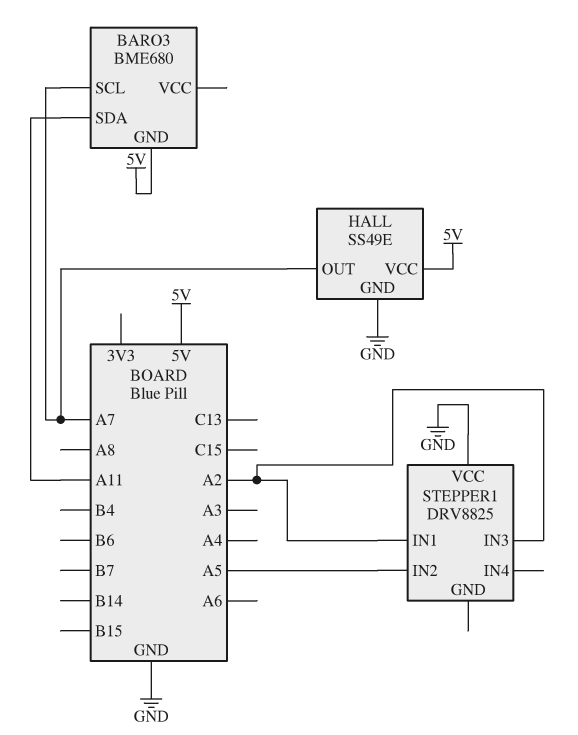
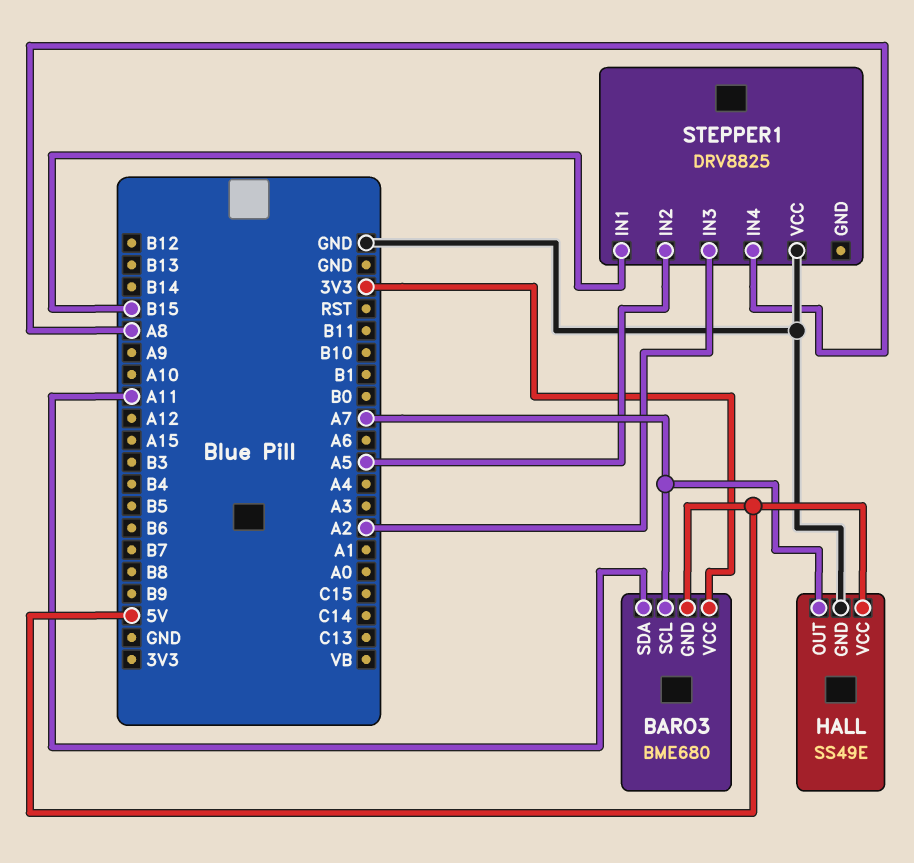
BARO3 pin VCC: none -> 3V3
STEPPER1 pin IN1: A2 -> B15
STEPPER1 pin IN4: none -> A8

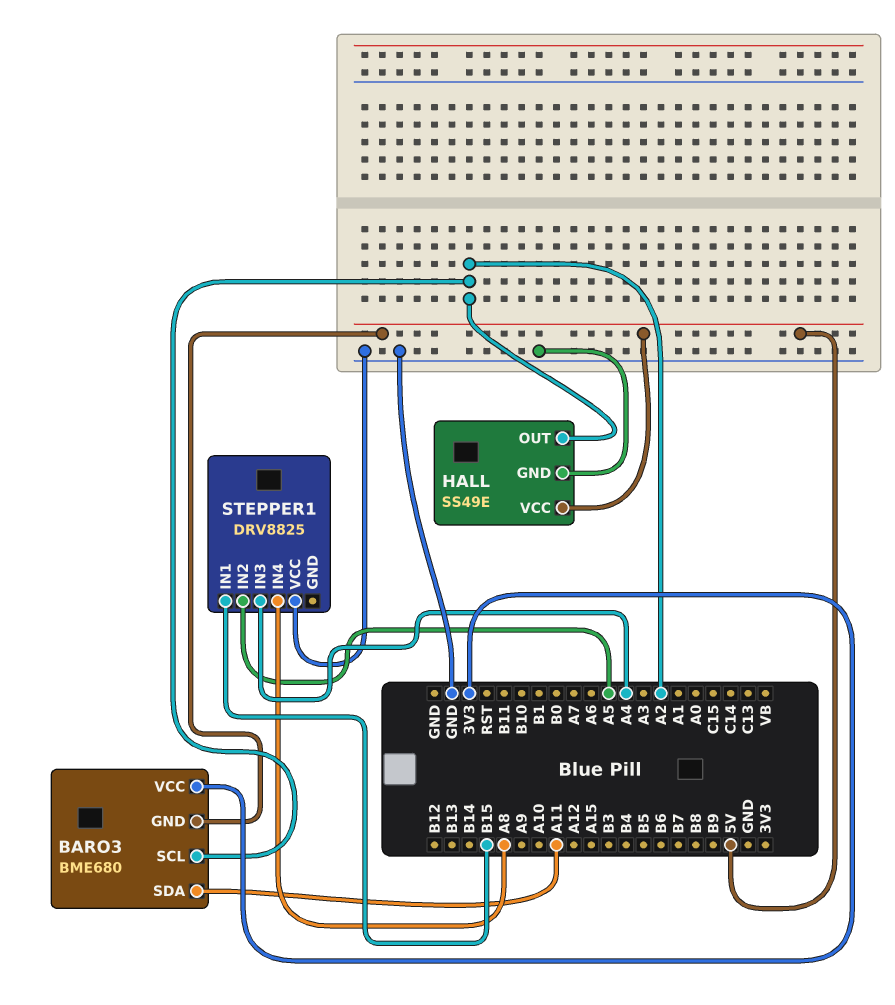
BARO3 pin SCL: A7 -> A2
HALL pin OUT: A7 -> A2
STEPPER1 pin IN3: A2 -> A4

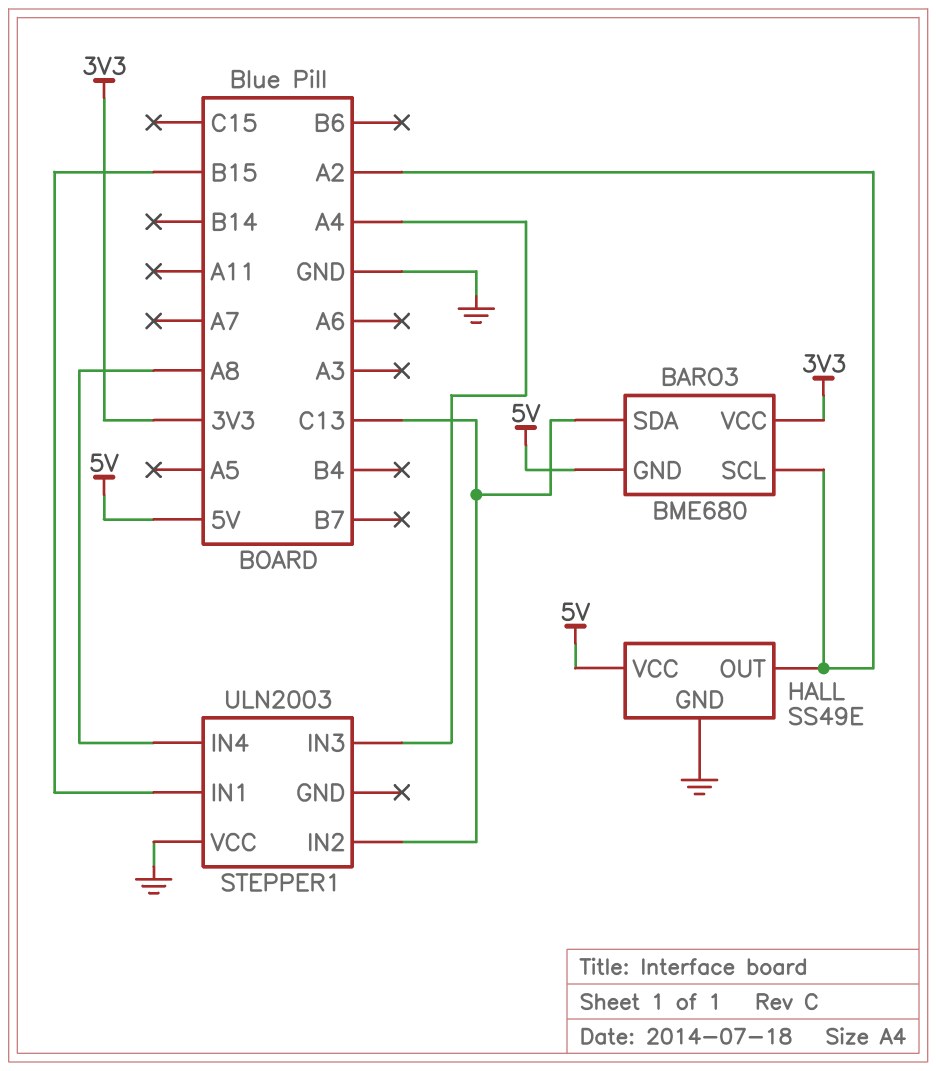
BARO3 pin SDA: A11 -> C13
STEPPER1: DRV8825 -> ULN2003
STEPPER1 pin IN2: A5 -> C13

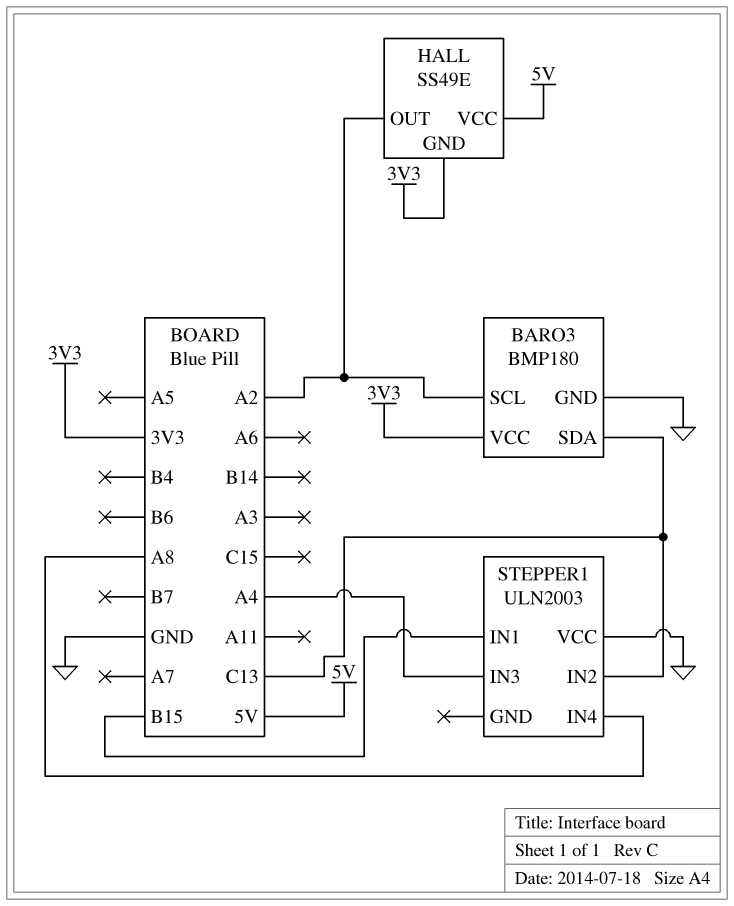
BARO3: BME680 -> BMP180
BARO3 pin GND: 5V -> GND
HALL pin GND: GND -> 3V3

